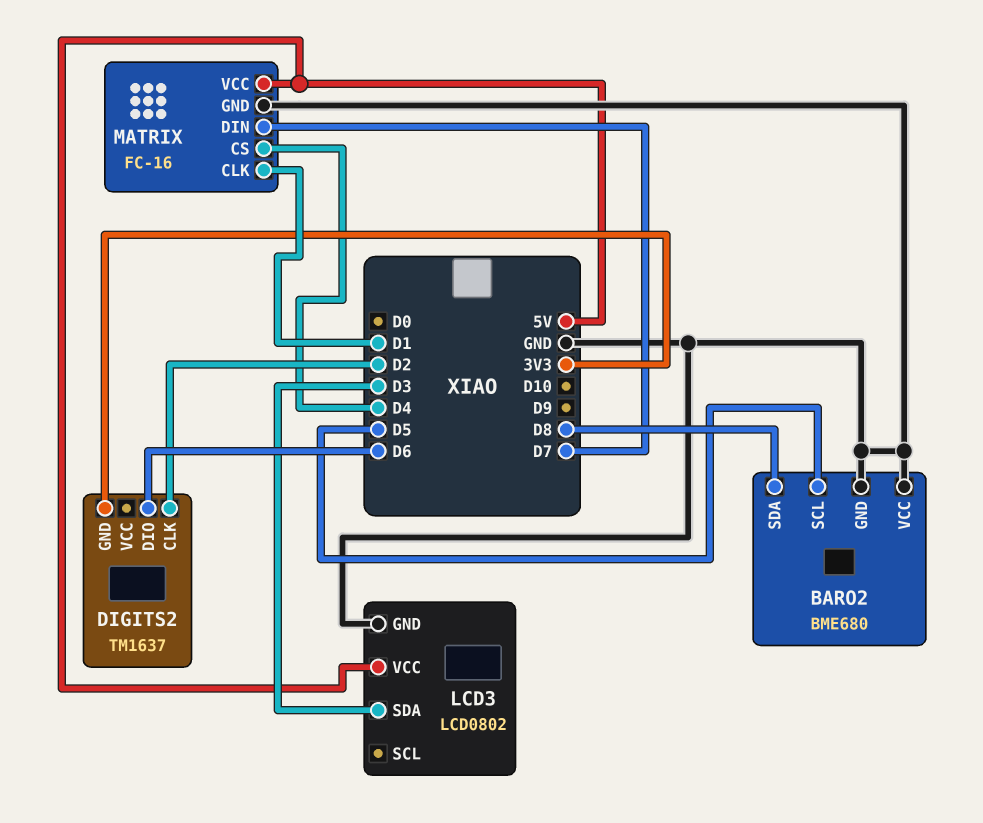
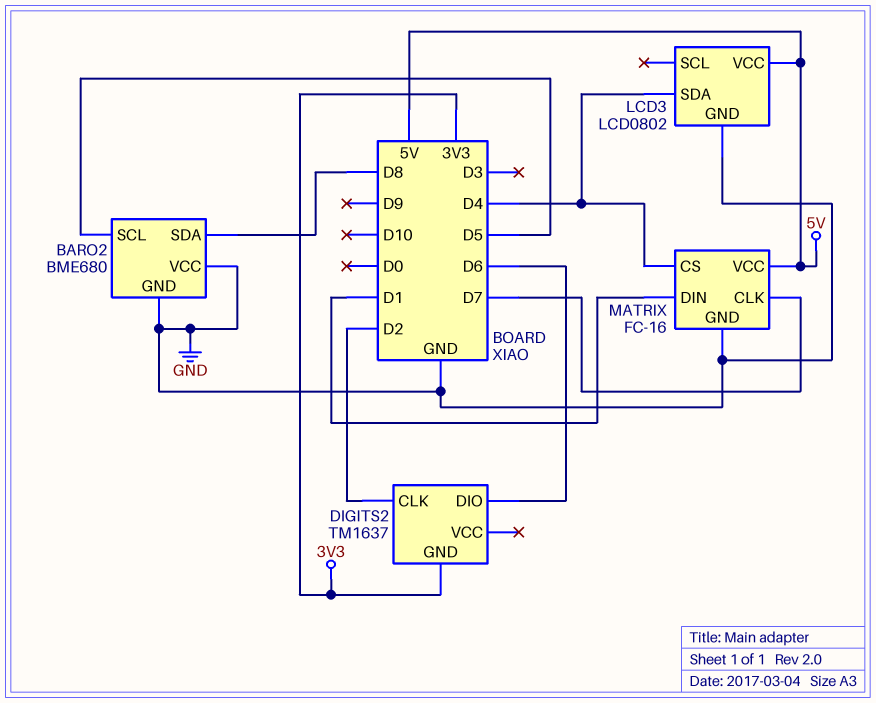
LCD3 pin SDA: D3 -> D4
MATRIX pin CLK: D1 -> D7
MATRIX pin DIN: D7 -> D1

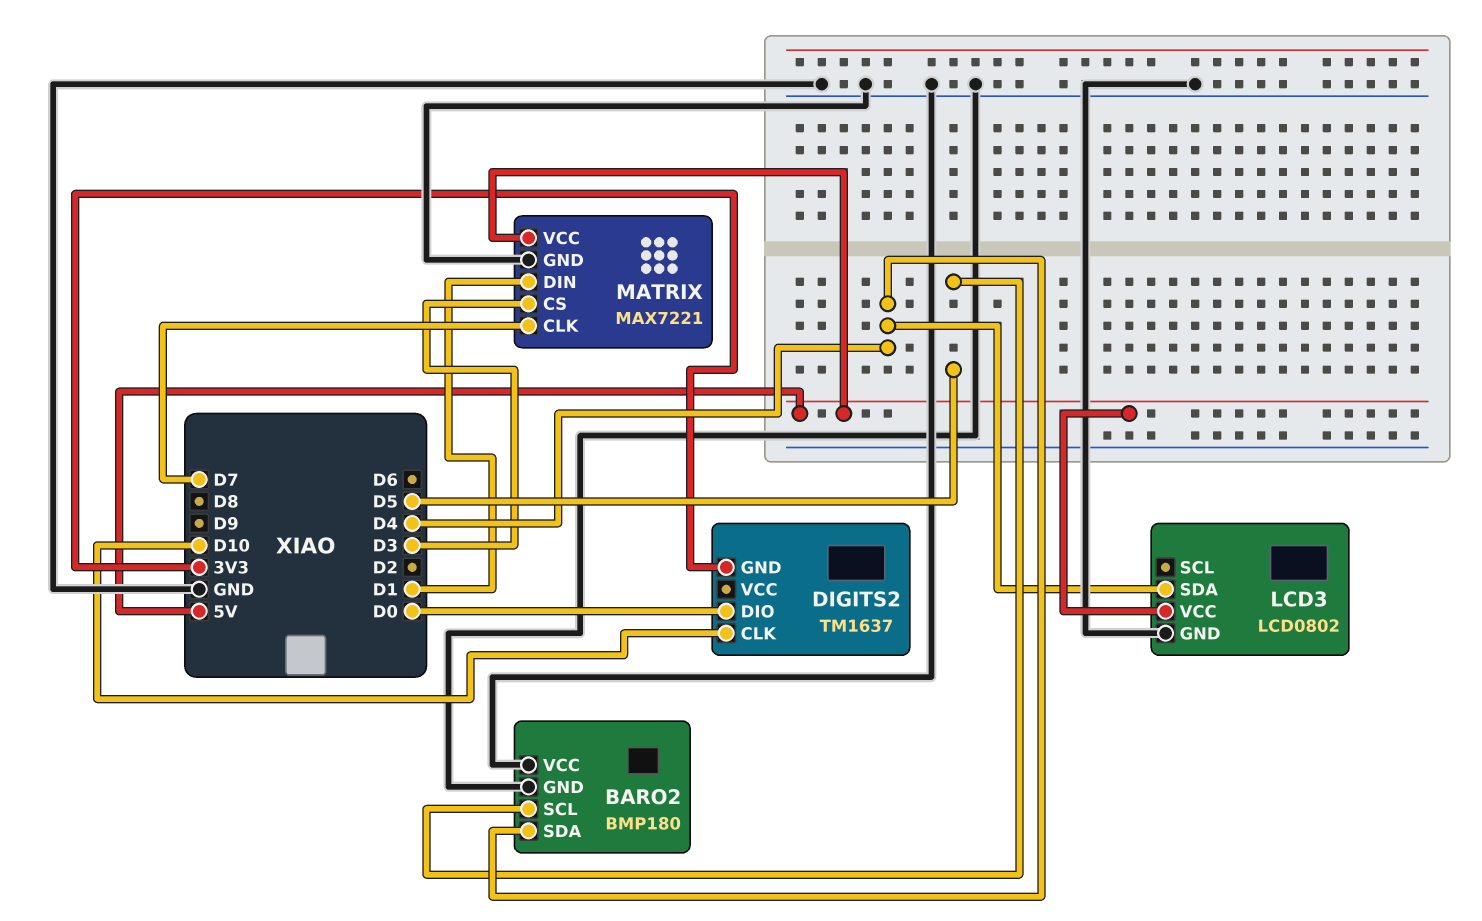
BARO2: BME680 -> BMP180
BARO2 pin SDA: D8 -> D4
DIGITS2 pin CLK: D2 -> D10
DIGITS2 pin DIO: D6 -> D0
MATRIX: FC-16 -> MAX7221
MATRIX pin CS: D4 -> D3

